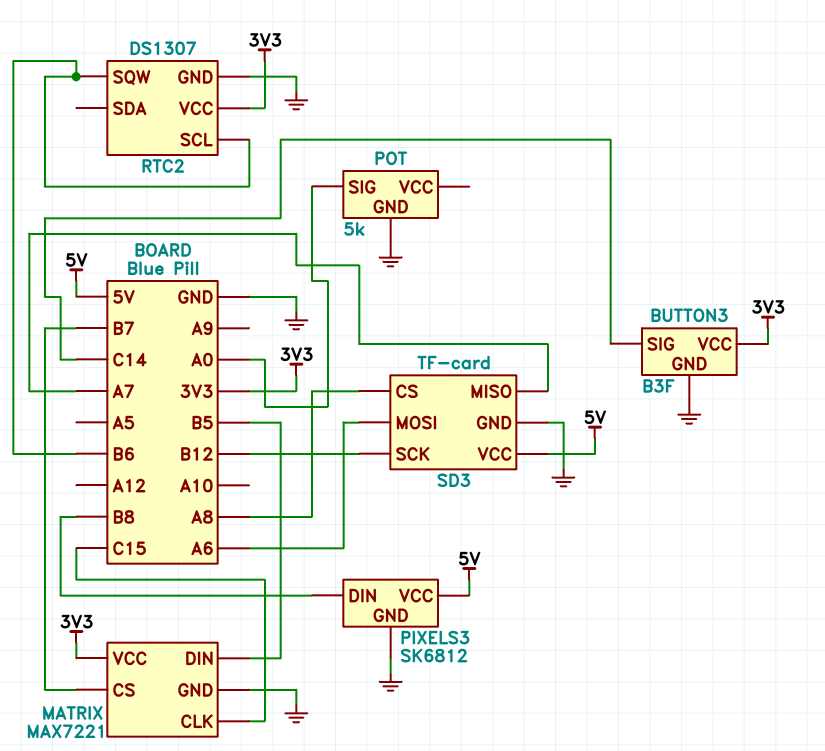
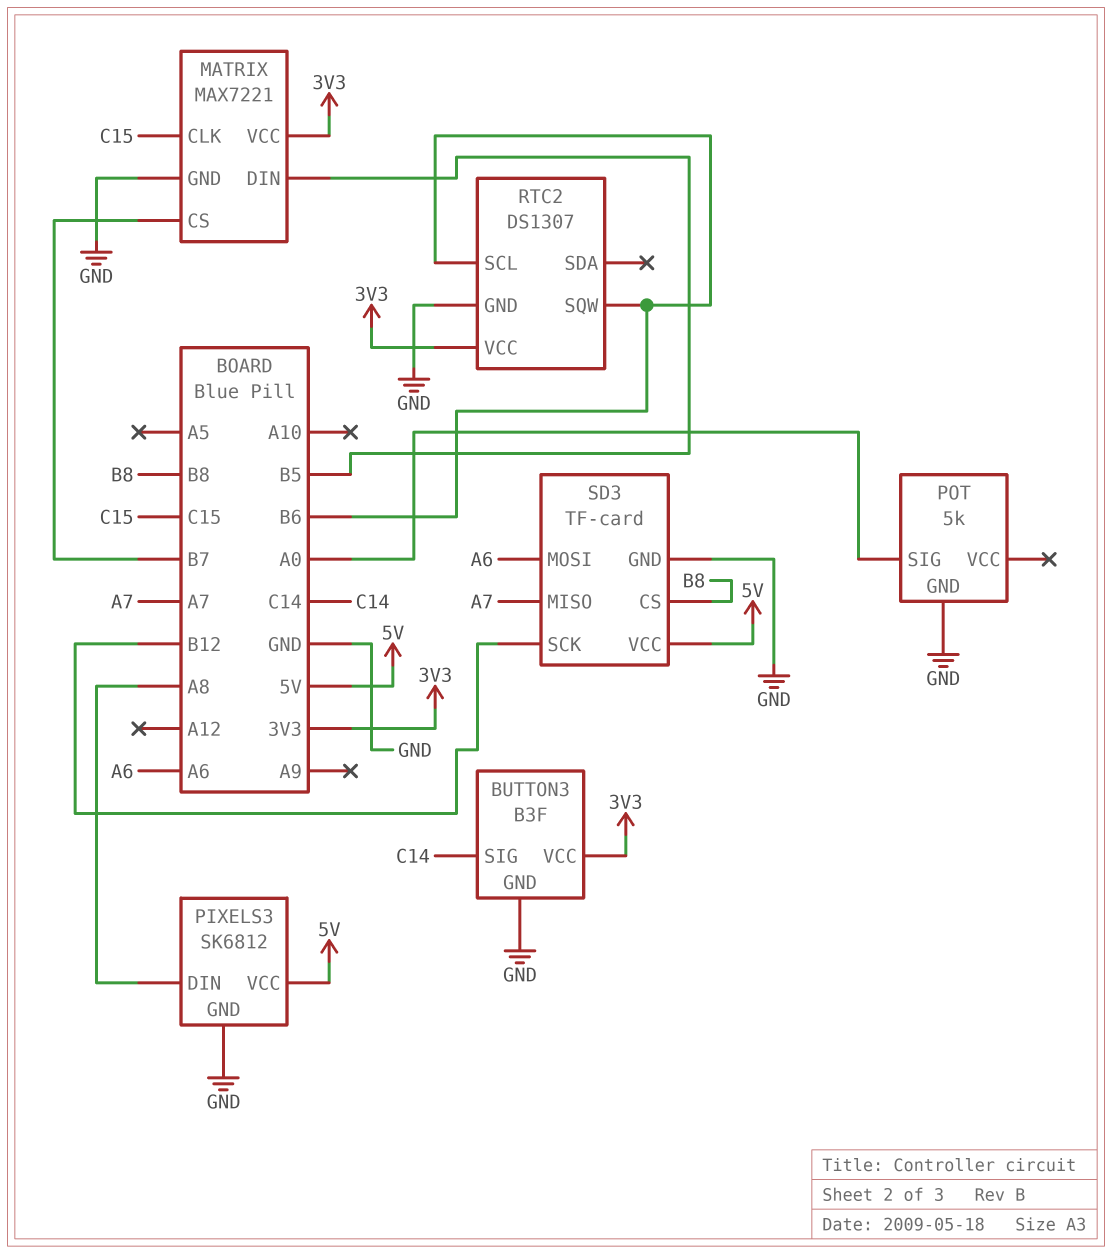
PIXELS3 pin DIN: B8 -> A8
SD3 pin CS: A8 -> B8

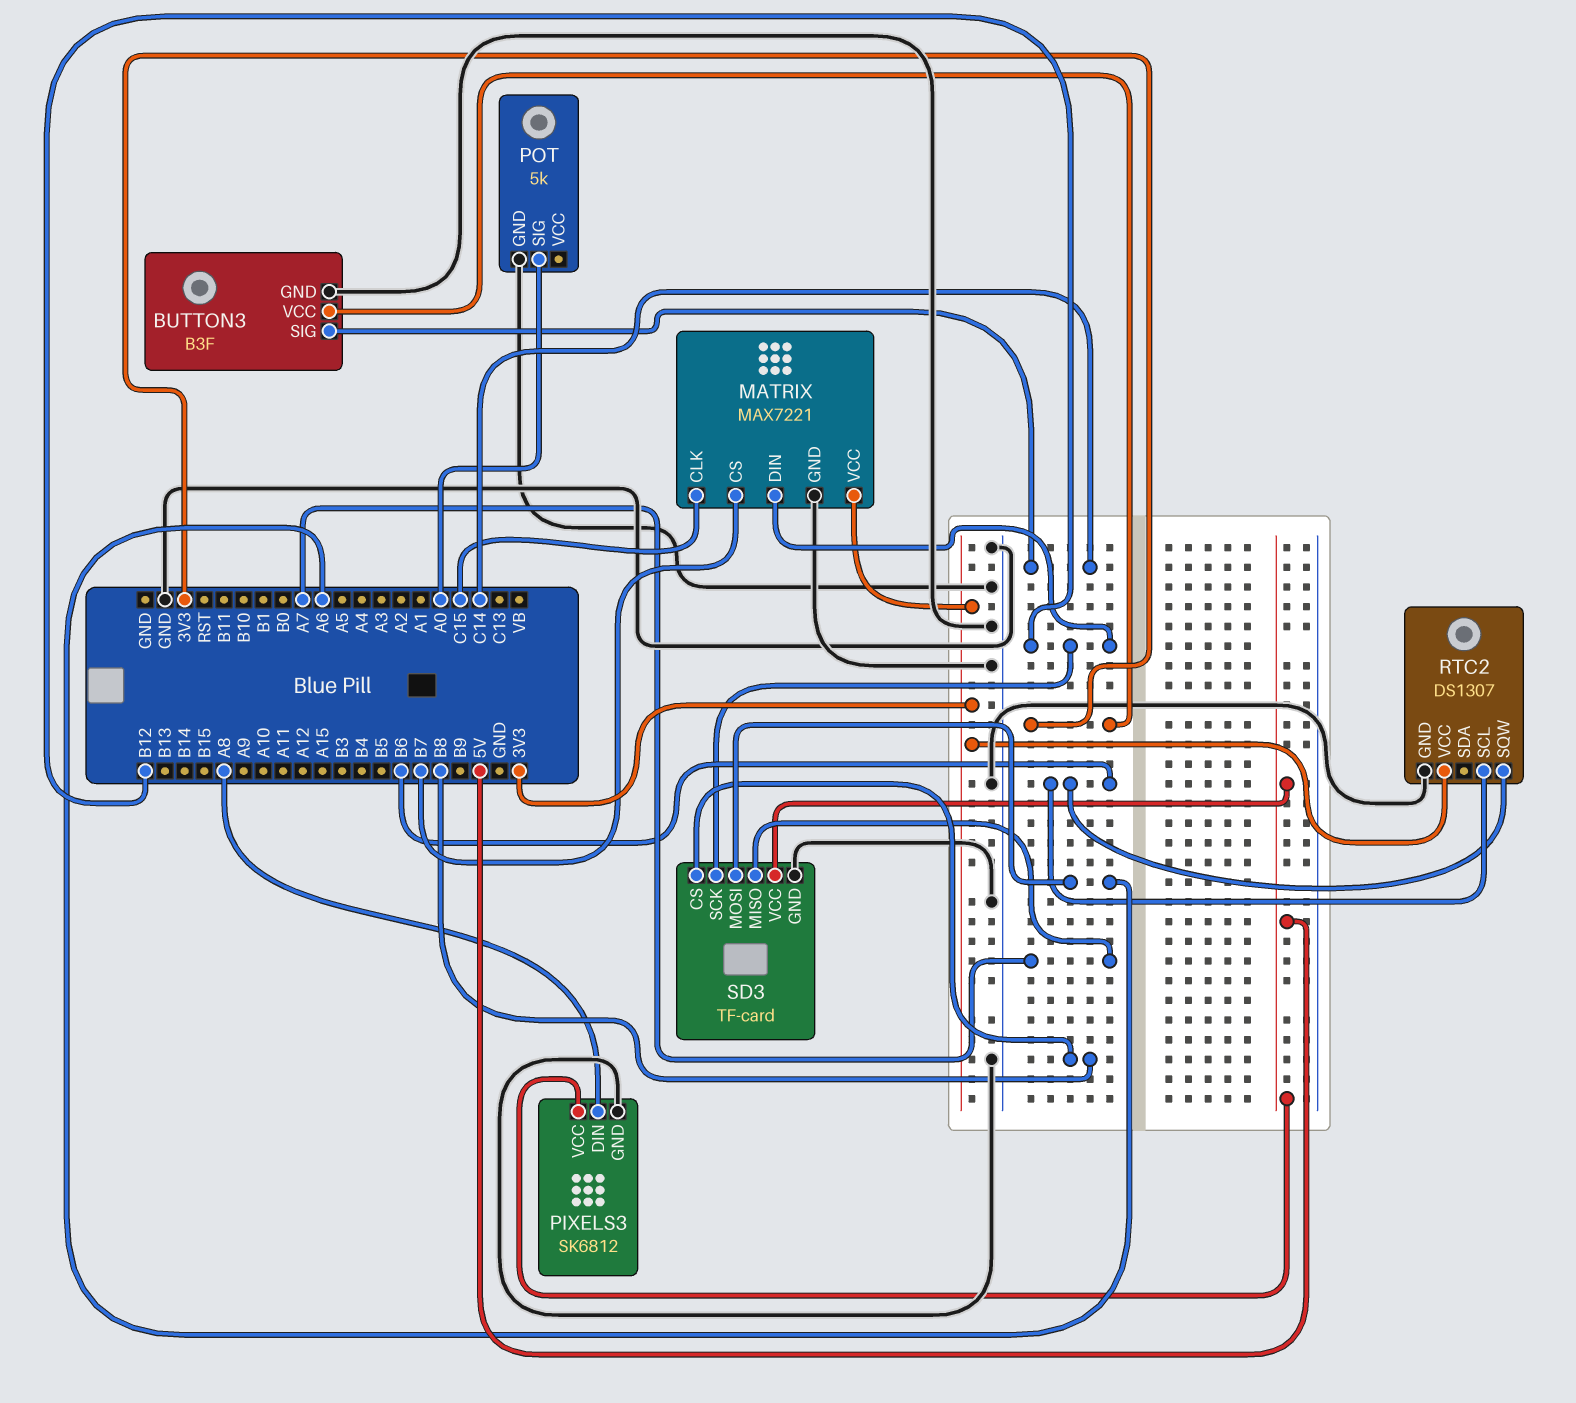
MATRIX pin DIN: B5 -> B12

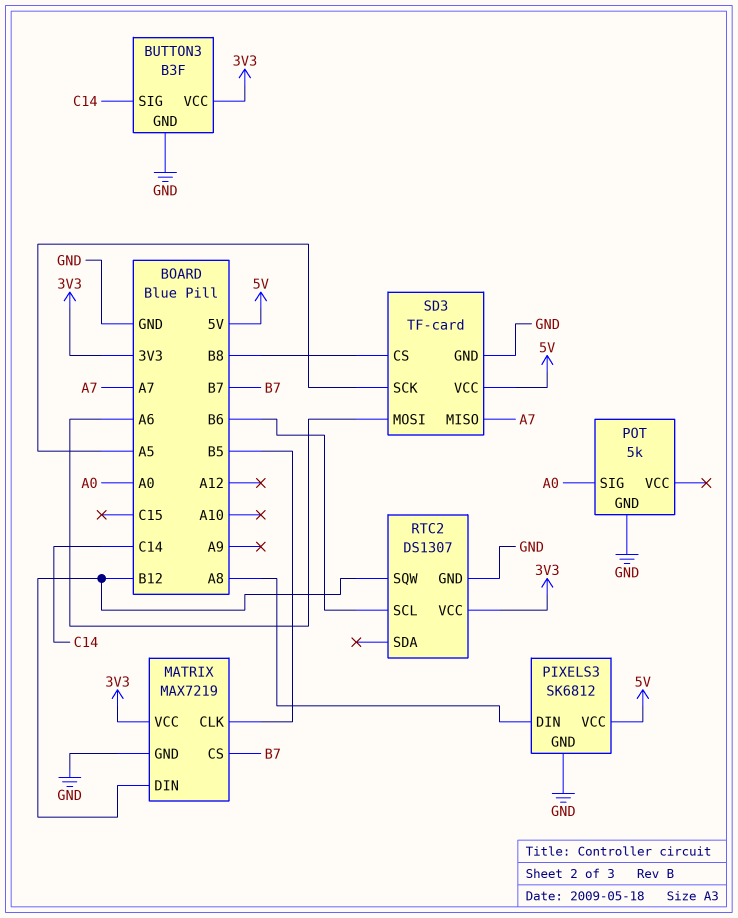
MATRIX: MAX7221 -> MAX7219
MATRIX pin CLK: C15 -> B5
RTC2 pin SQW: B6 -> B12
SD3 pin SCK: B12 -> A5

